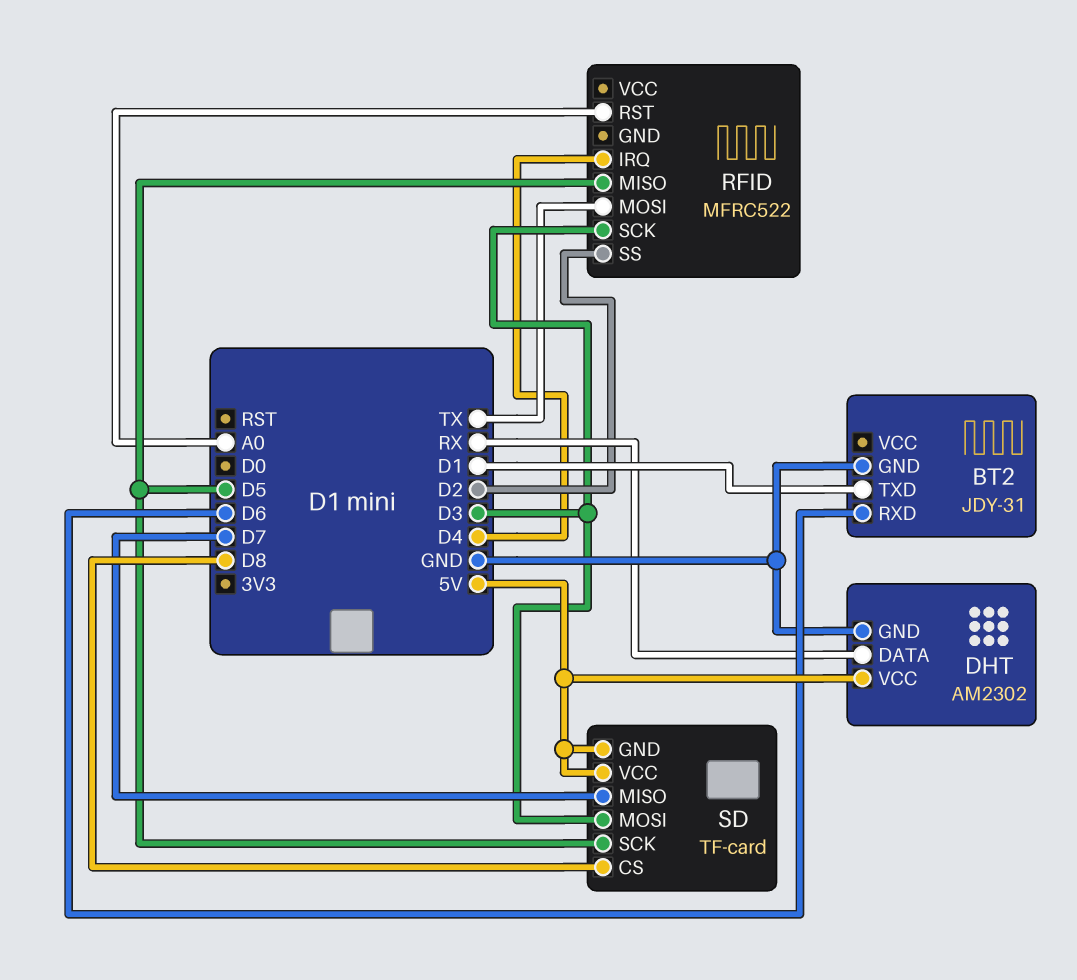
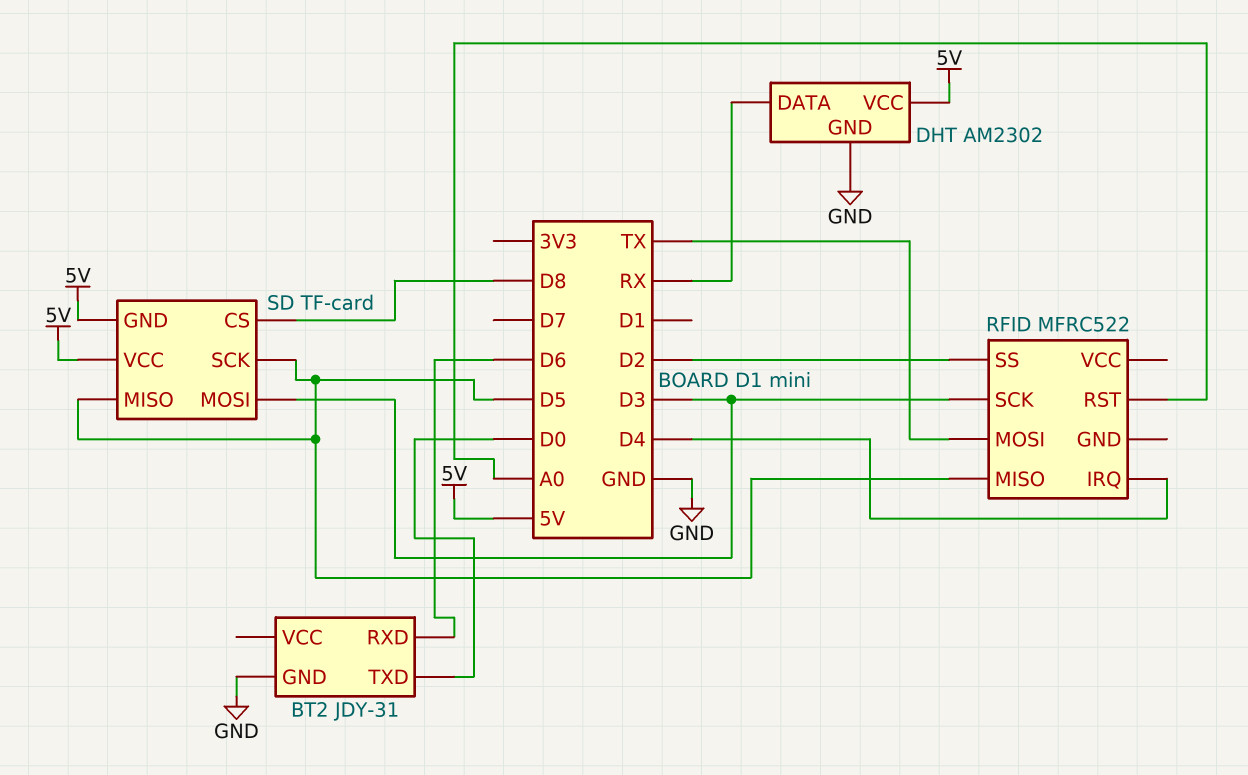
BT2 pin TXD: D1 -> D0
SD pin MISO: D7 -> D5

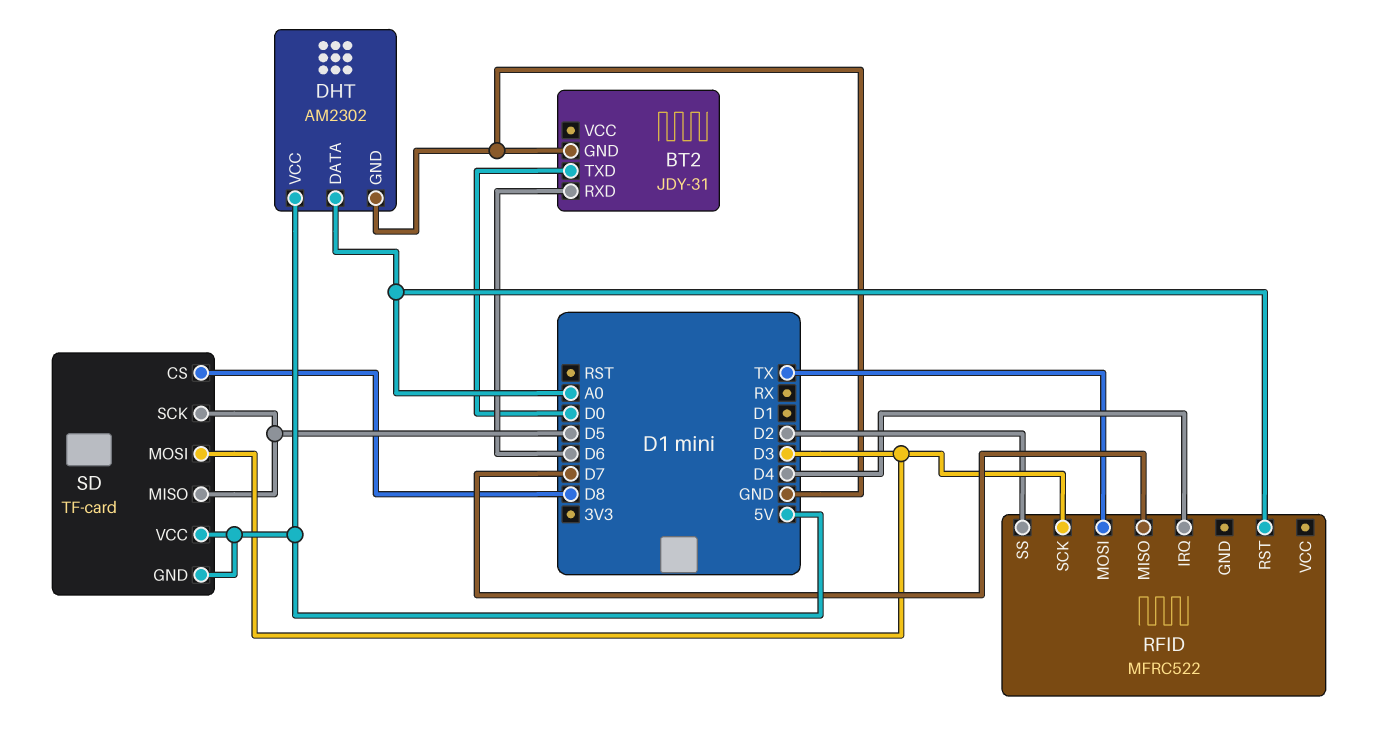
DHT pin DATA: RX -> A0
RFID pin MISO: D5 -> D7

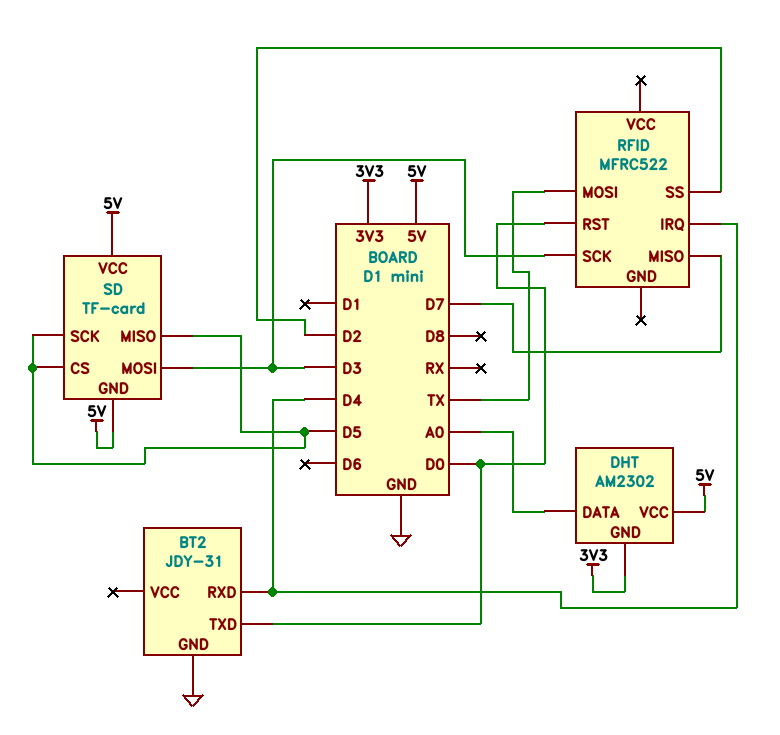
BT2 pin RXD: D6 -> D4
DHT pin GND: GND -> 3V3
RFID pin RST: A0 -> D0
SD pin CS: D8 -> D5

